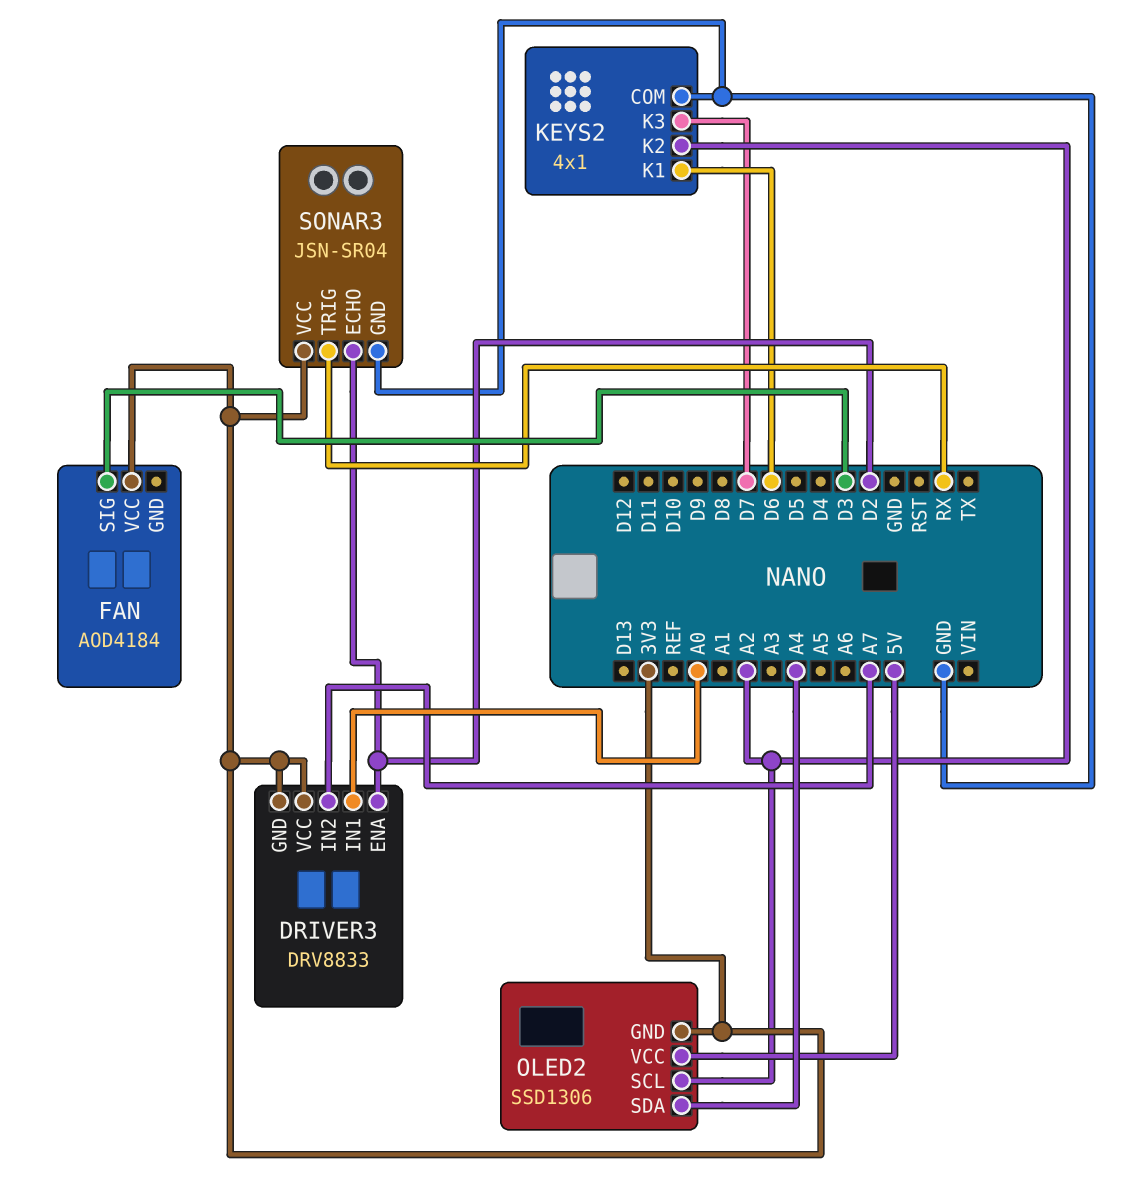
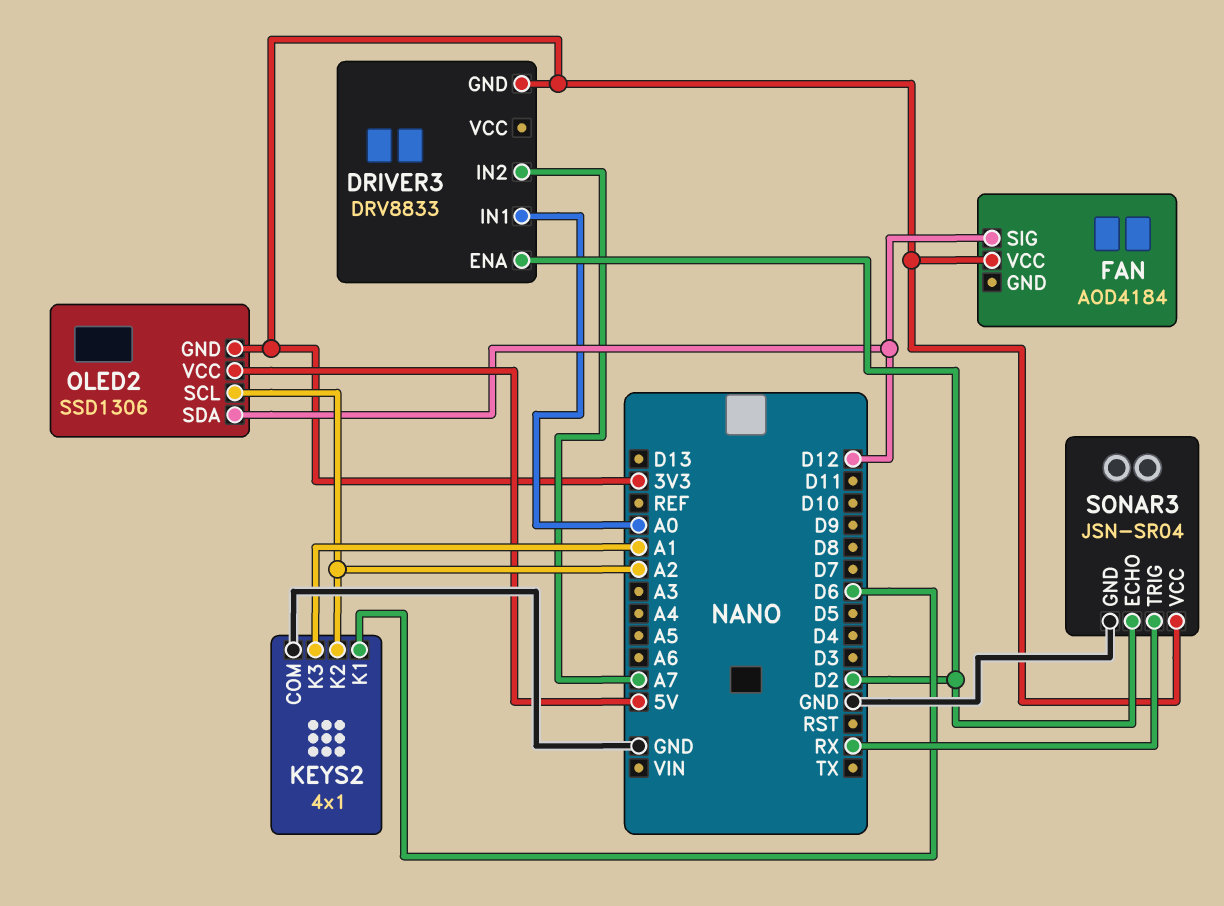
DRIVER3 pin VCC: 3V3 -> none
FAN pin SIG: D3 -> D12
KEYS2 pin K3: D7 -> A1
OLED2 pin SDA: A4 -> D12

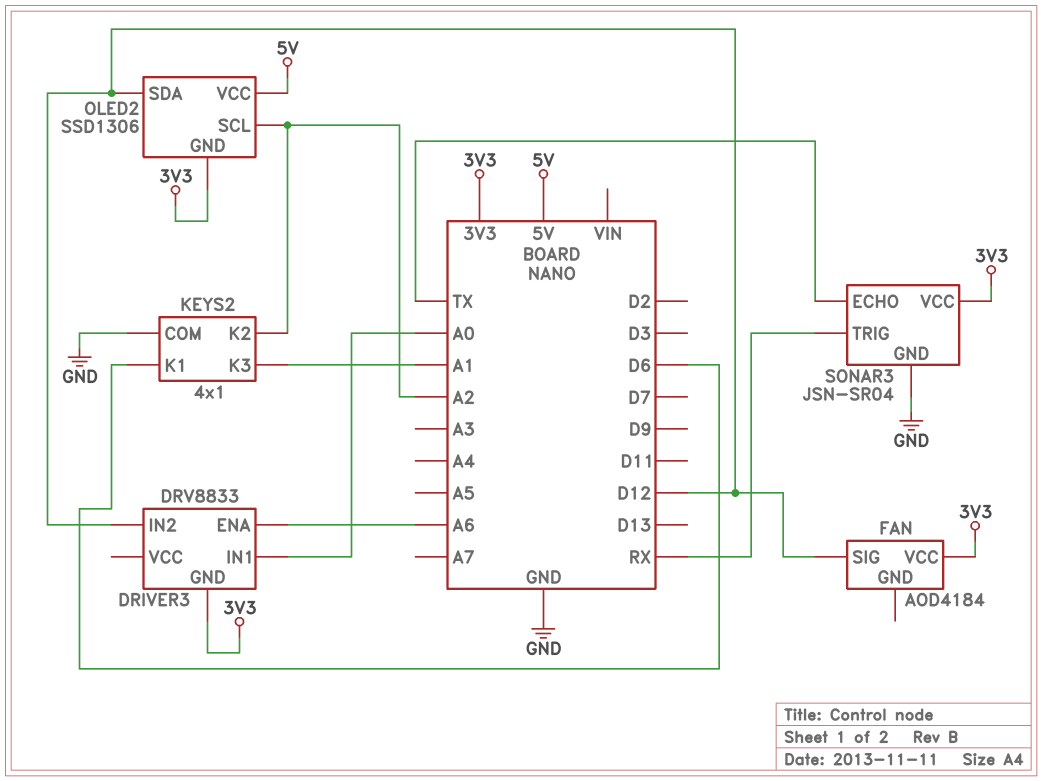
DRIVER3 pin ENA: D2 -> A6
DRIVER3 pin IN2: A7 -> D12
SONAR3 pin ECHO: D2 -> TX

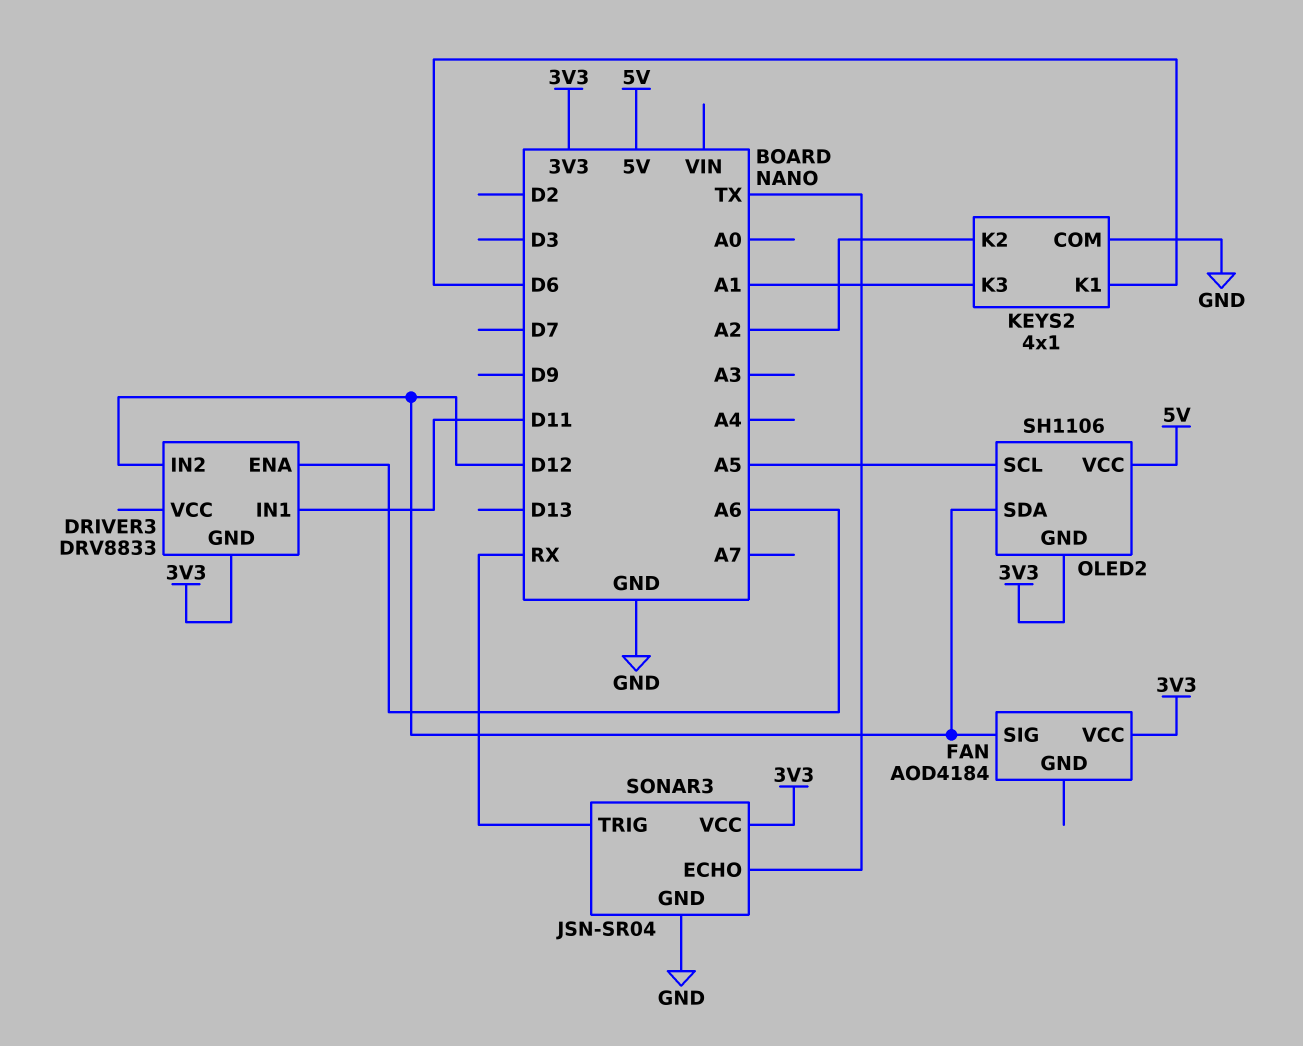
DRIVER3 pin IN1: A0 -> D11
OLED2: SSD1306 -> SH1106
OLED2 pin SCL: A2 -> A5

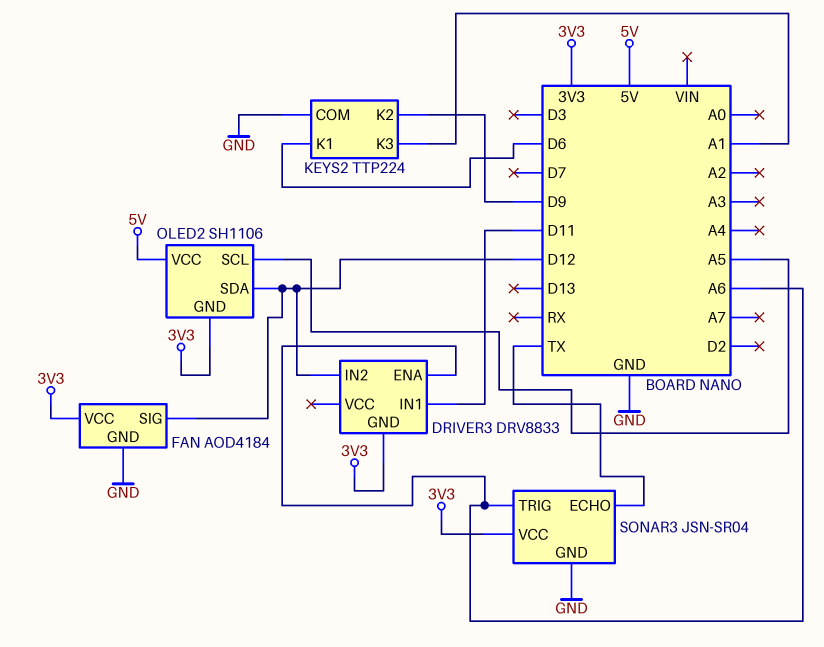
FAN pin GND: none -> GND
KEYS2: 4x1 -> TTP224
KEYS2 pin K2: A2 -> D9
SONAR3 pin TRIG: RX -> A6

